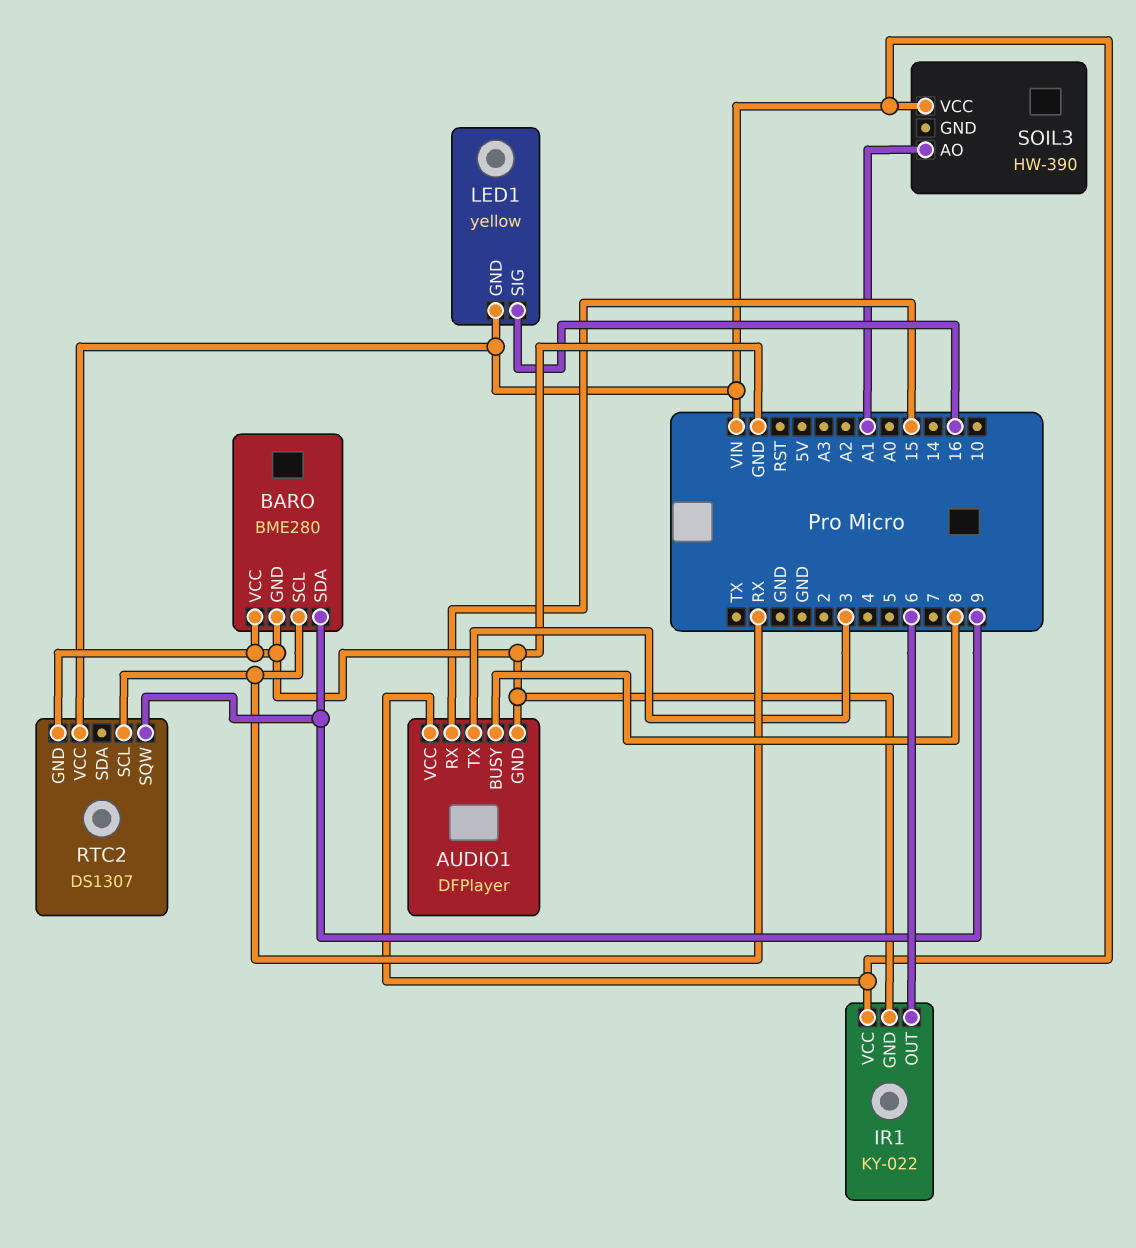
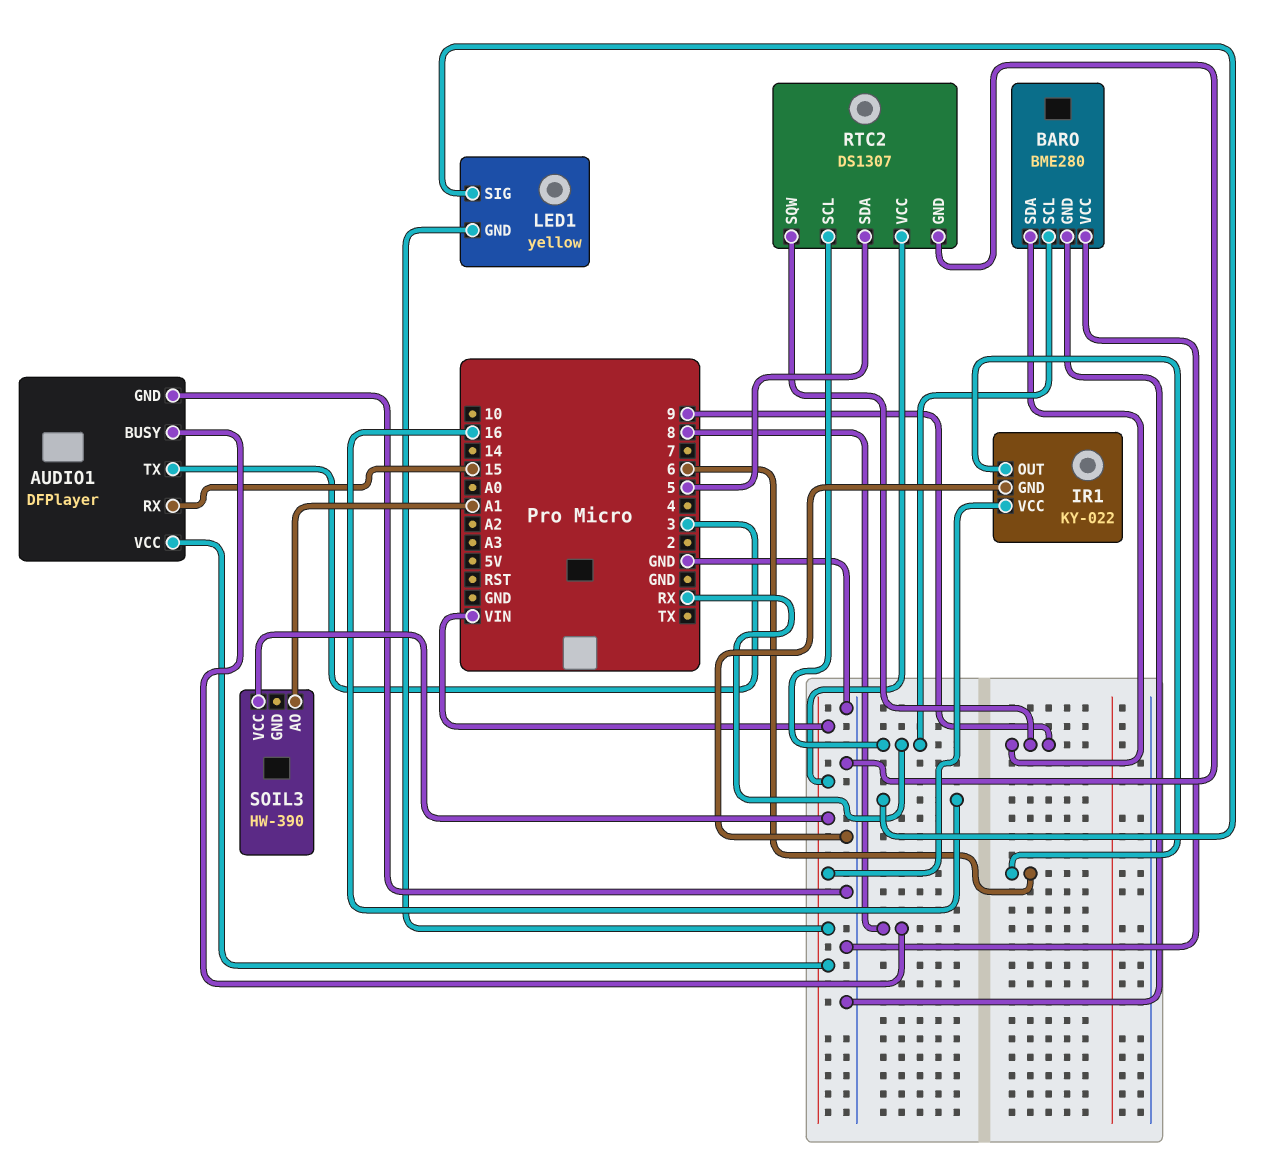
RTC2 pin SDA: none -> 5

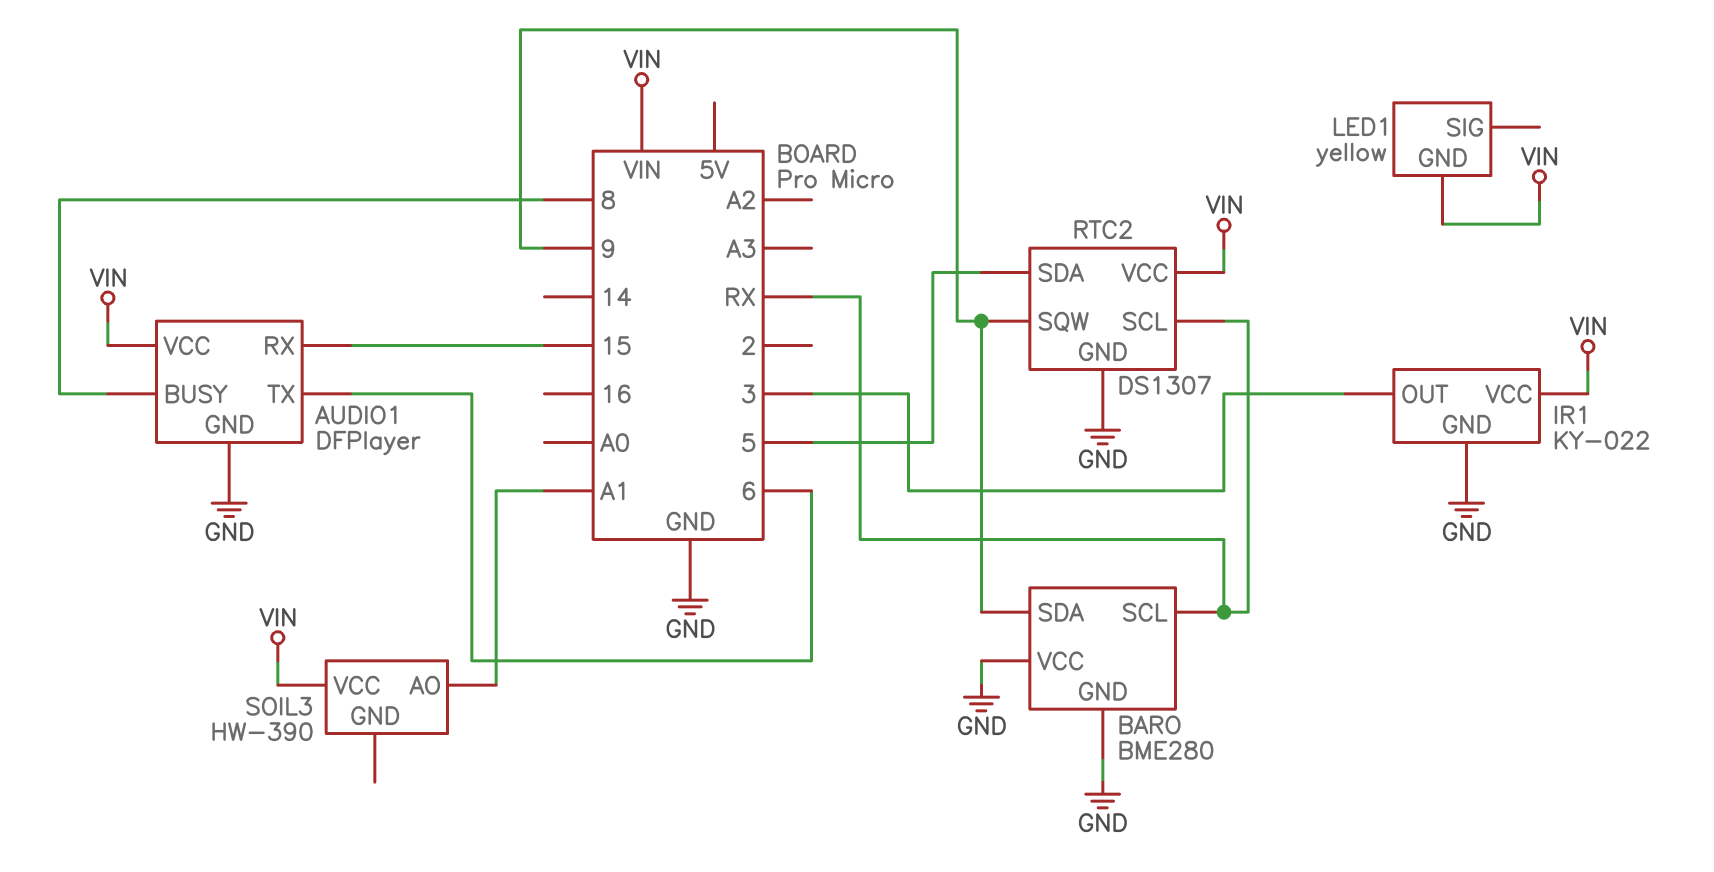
AUDIO1 pin TX: 3 -> 6
IR1 pin OUT: 6 -> 3
LED1 pin SIG: 16 -> none

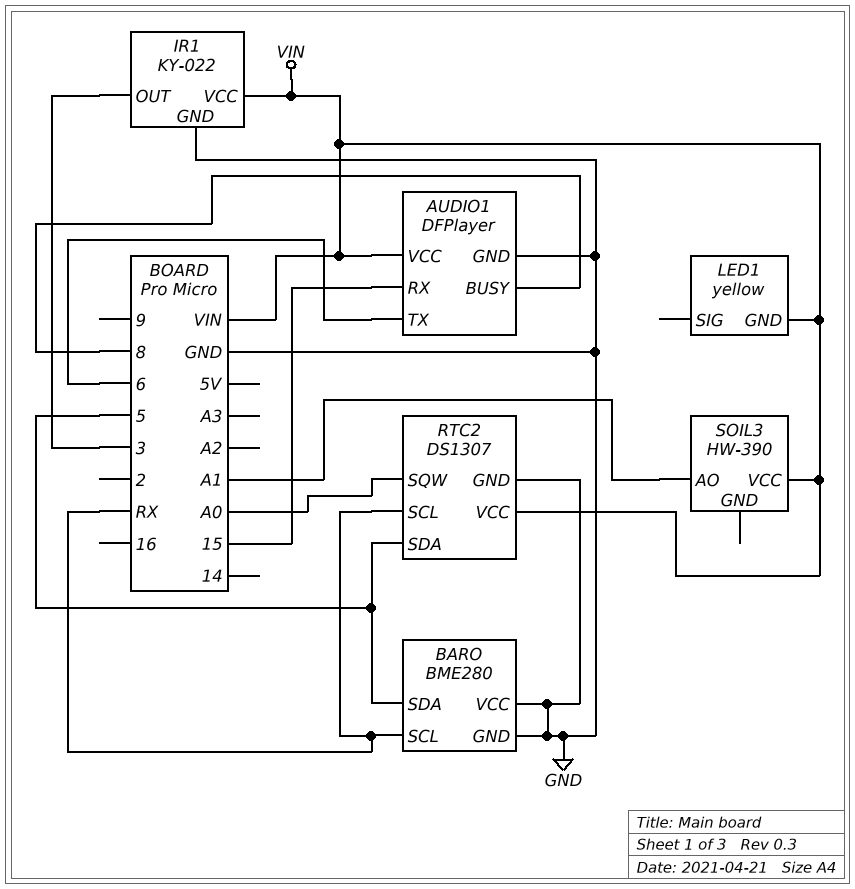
BARO pin SDA: 9 -> 5
RTC2 pin SQW: 9 -> A0

